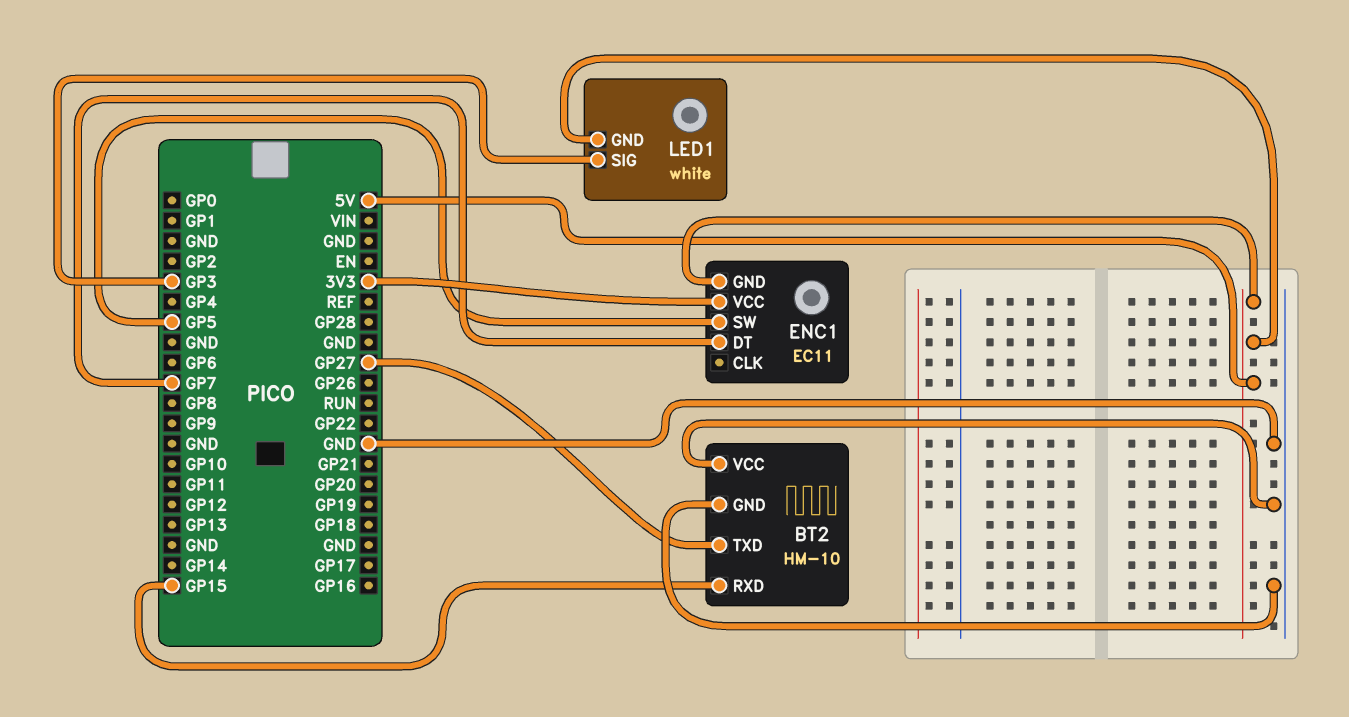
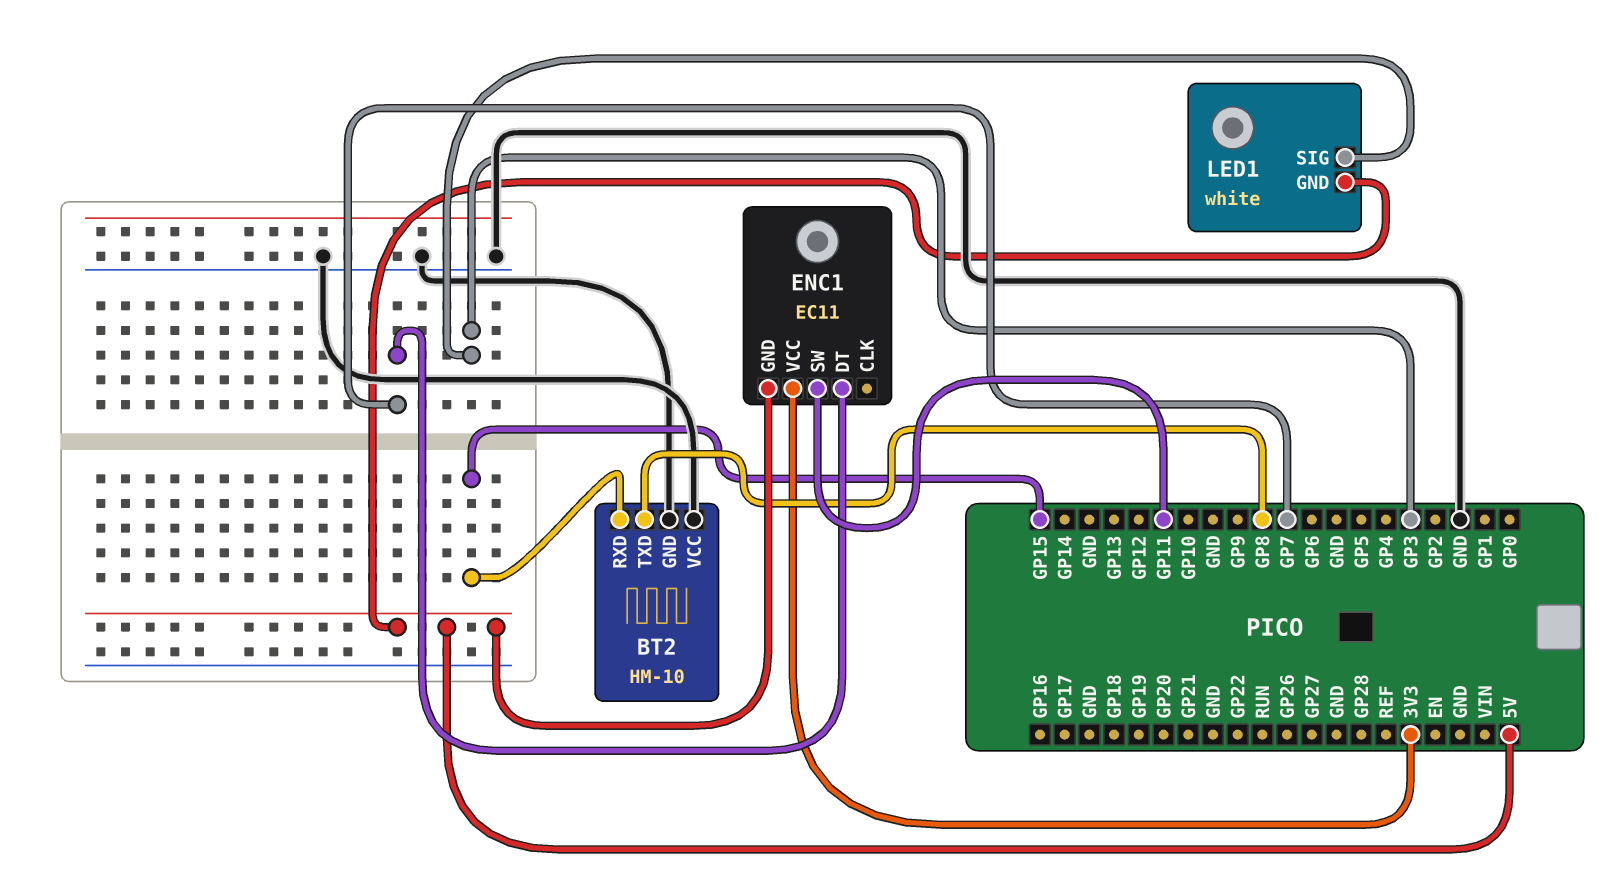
BT2 pin TXD: GP27 -> GP8
ENC1 pin SW: GP5 -> GP11

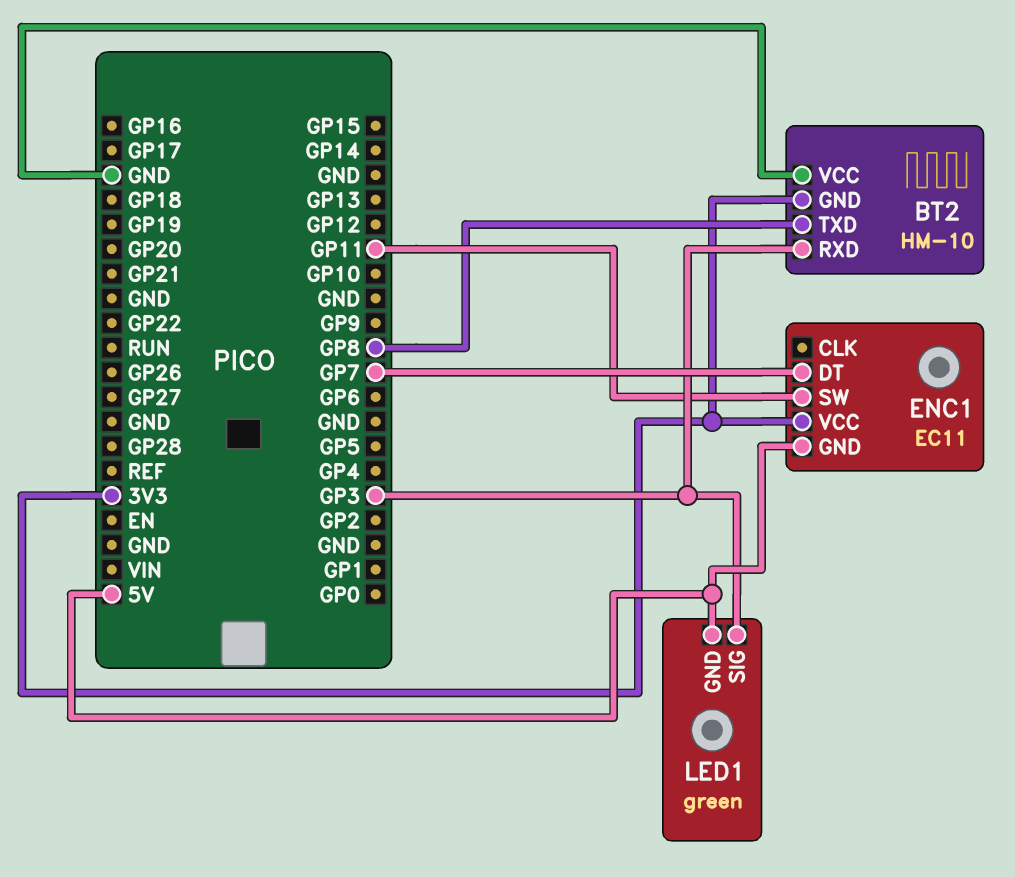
BT2 pin GND: GND -> 3V3
BT2 pin RXD: GP15 -> GP3
LED1: white -> green

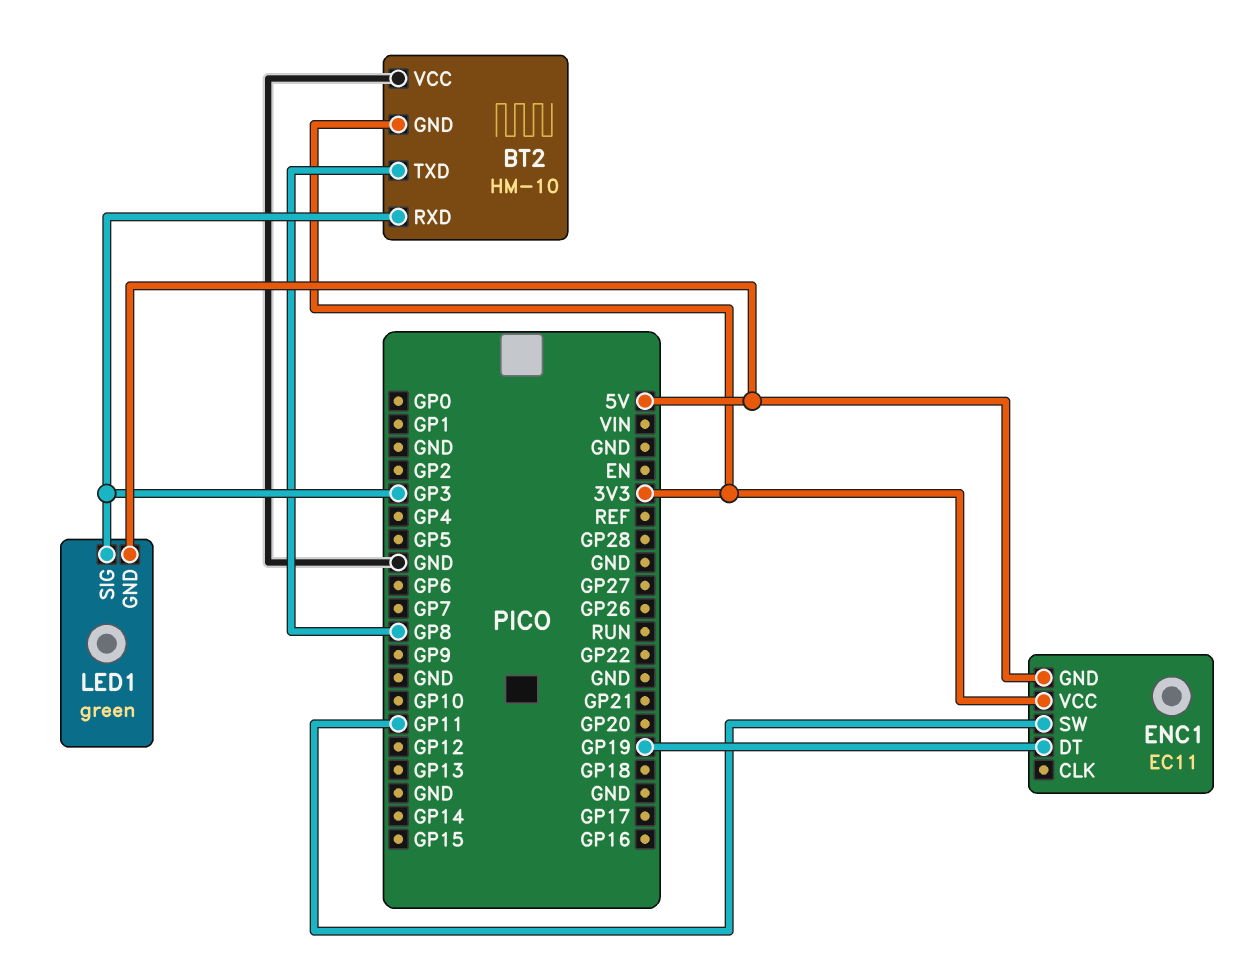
ENC1 pin DT: GP7 -> GP19

